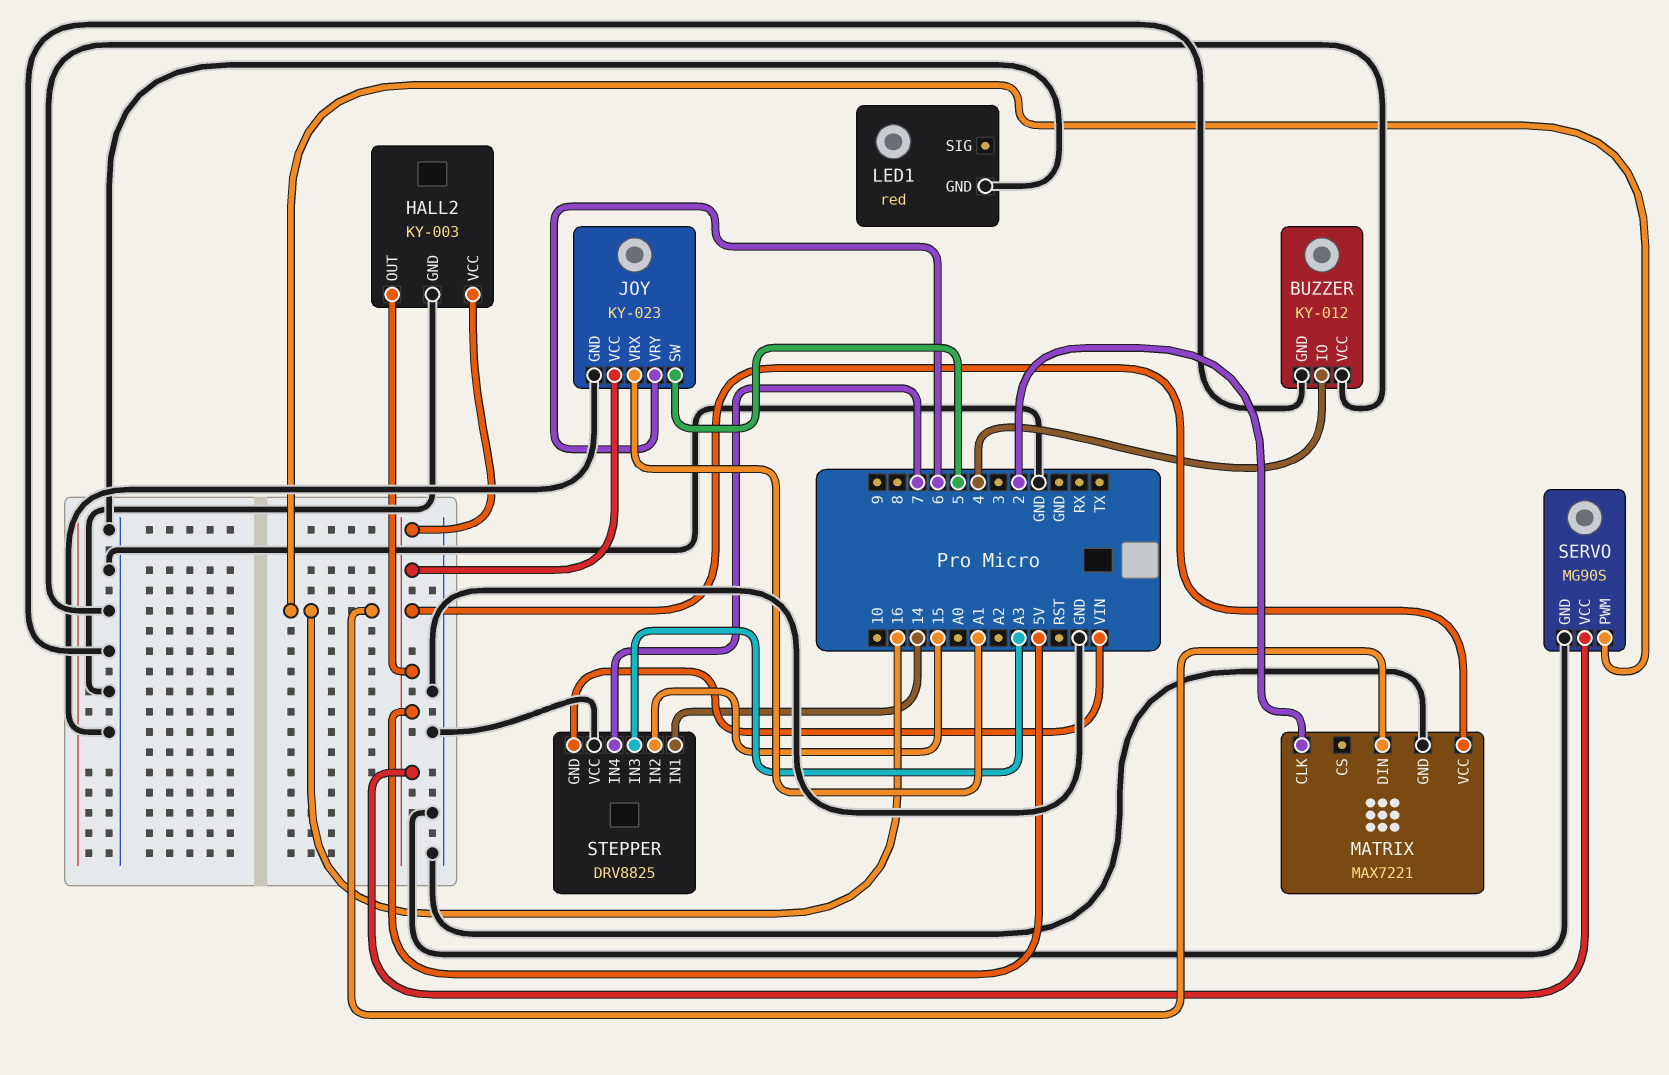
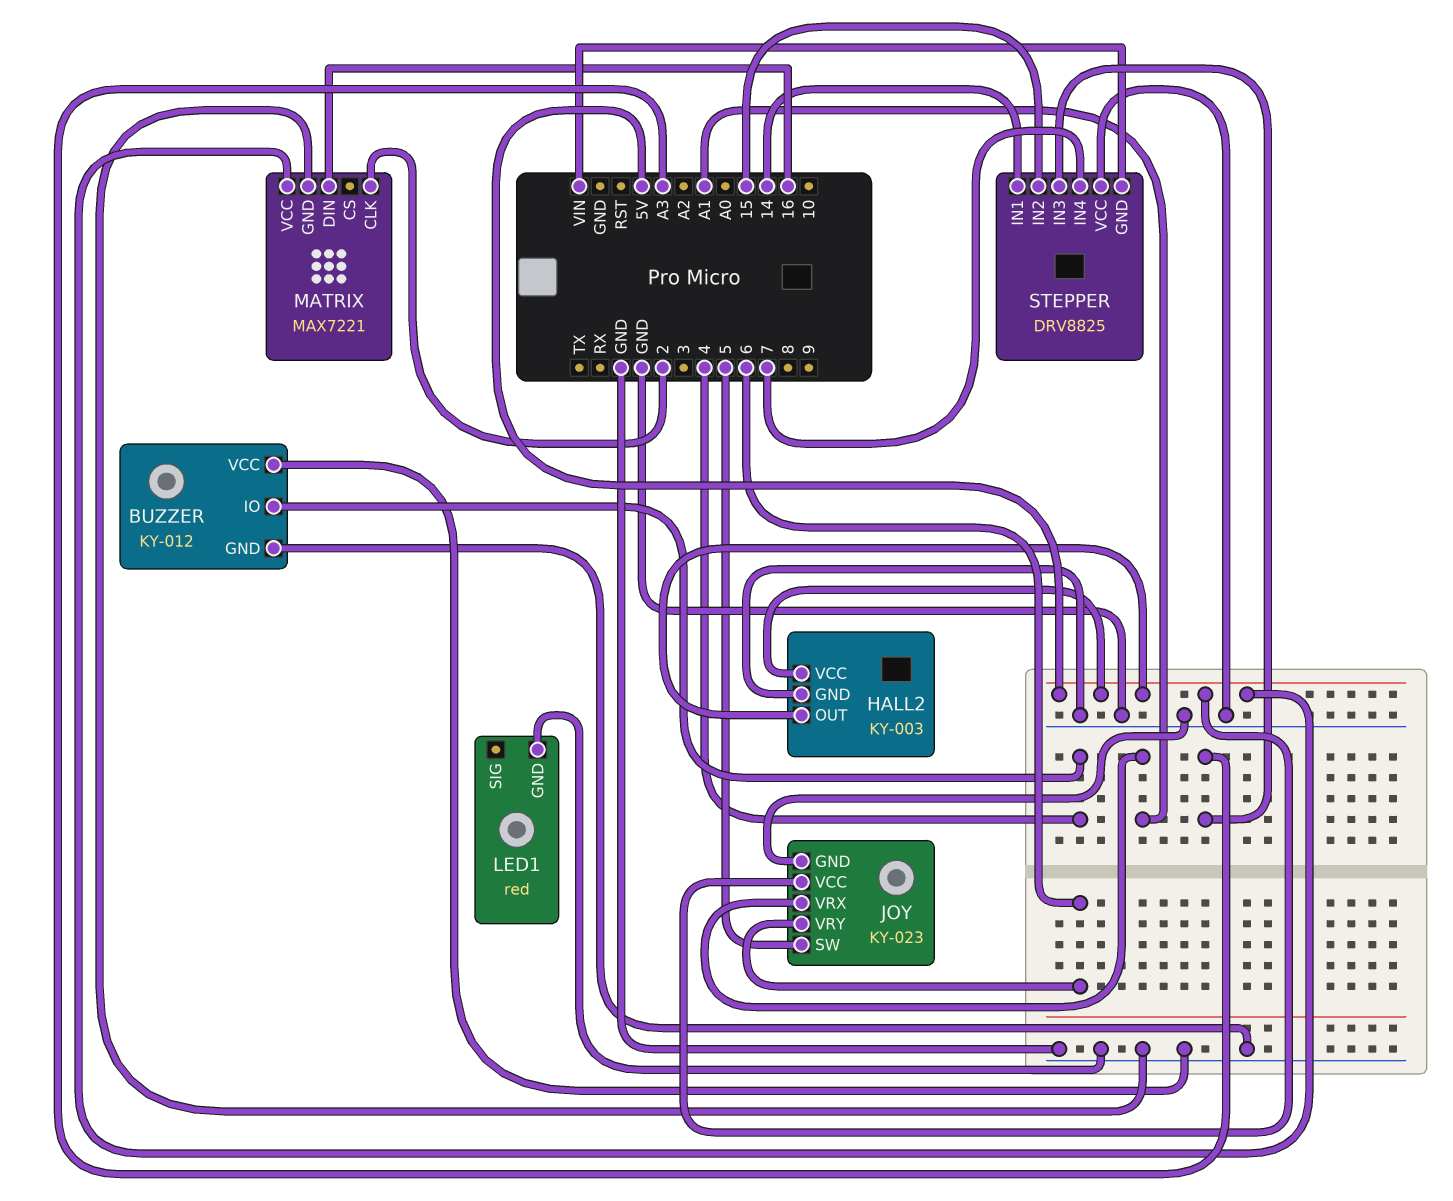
SERVO: MG90S -> none
SERVO pin GND: GND -> none
SERVO pin PWM: 16 -> none
SERVO pin VCC: 5V -> none

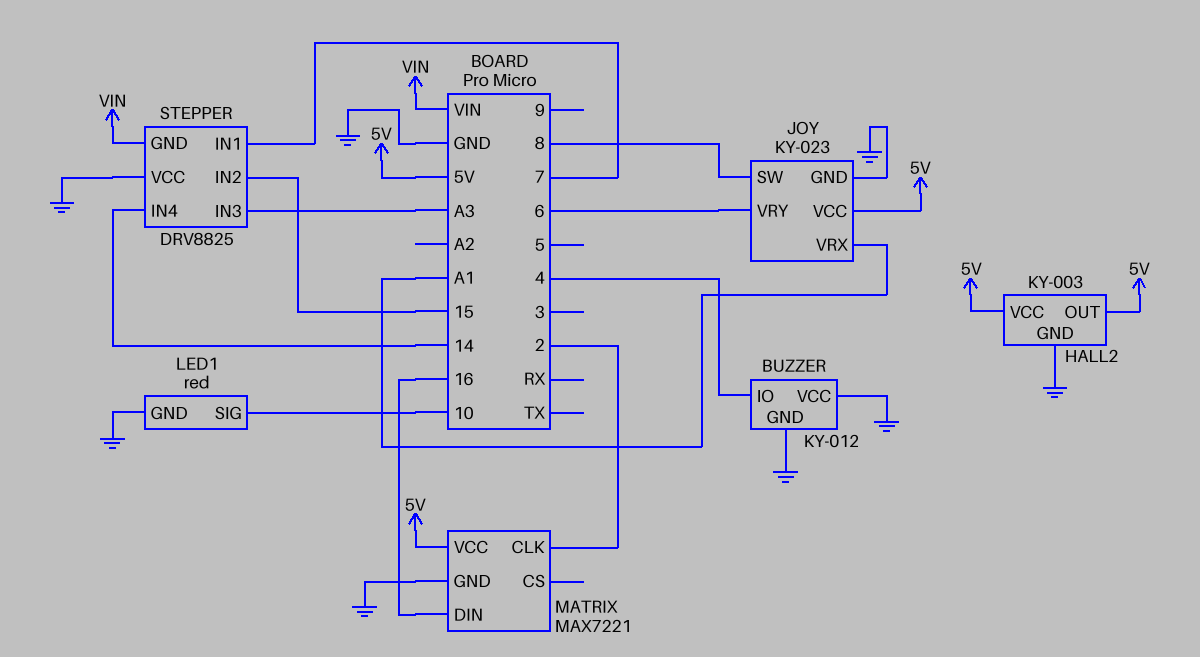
JOY pin SW: 5 -> 8
LED1 pin SIG: none -> 10
STEPPER pin IN1: 14 -> 7
STEPPER pin IN4: 7 -> 14

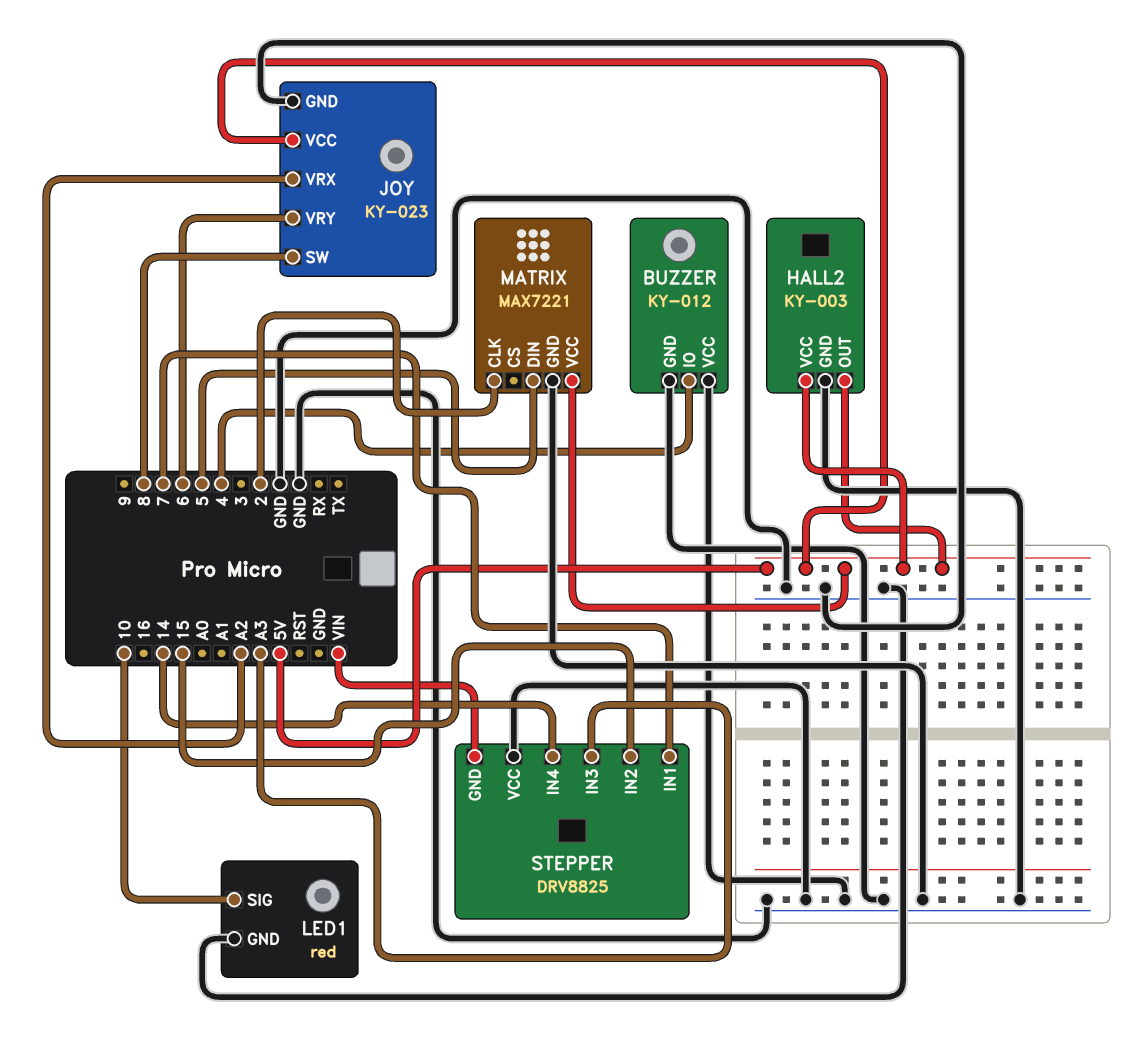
JOY pin VRX: A1 -> A2
MATRIX pin DIN: 16 -> 5

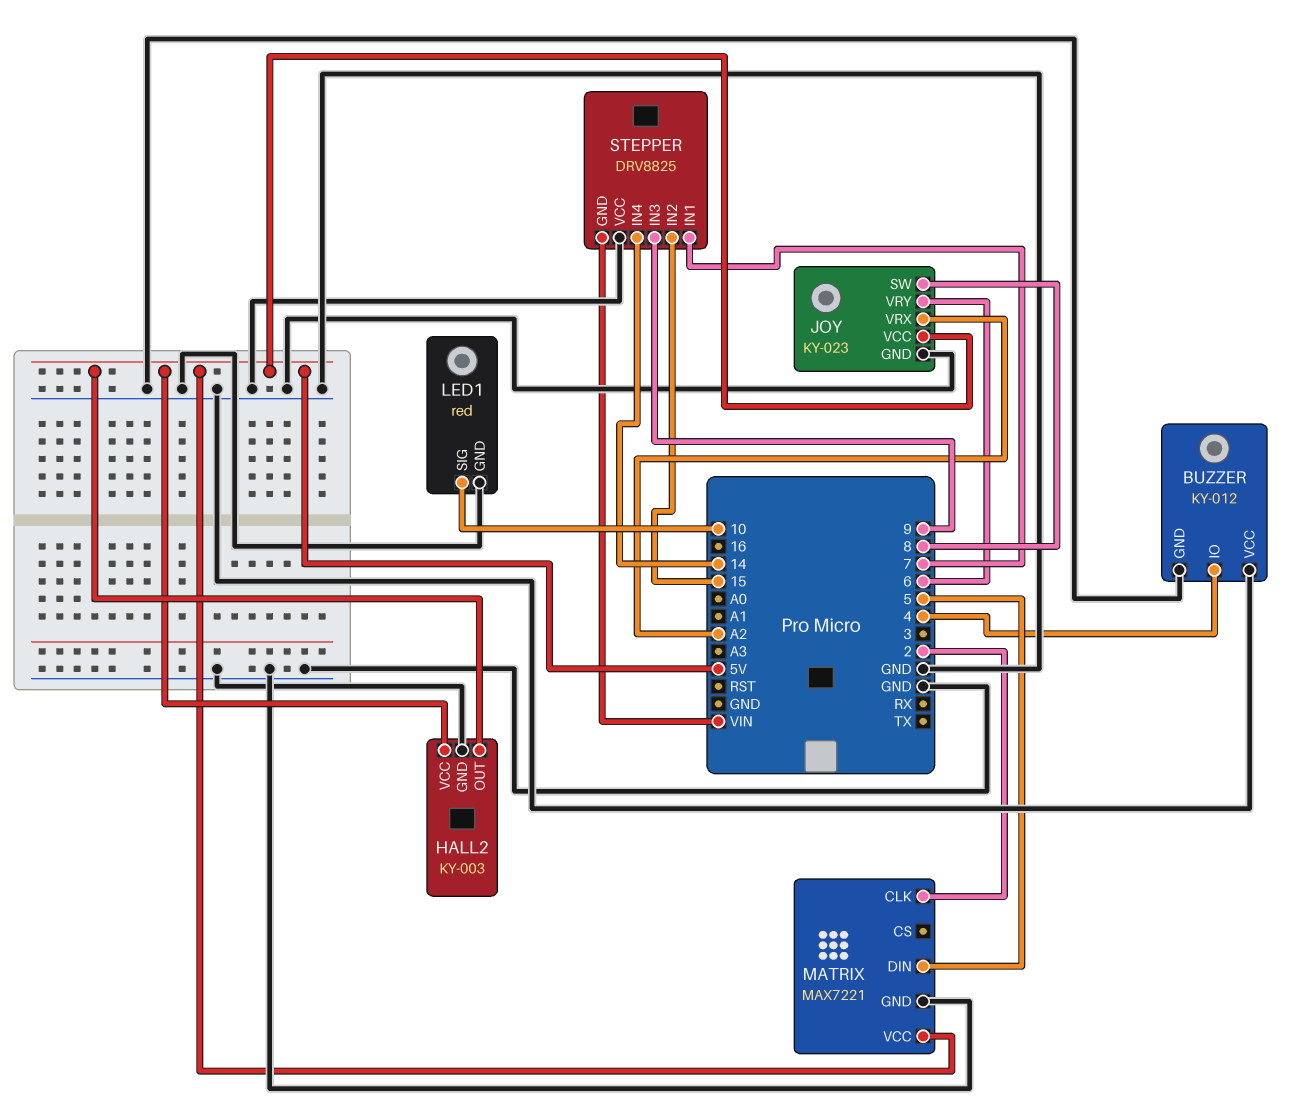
STEPPER pin IN3: A3 -> 9

